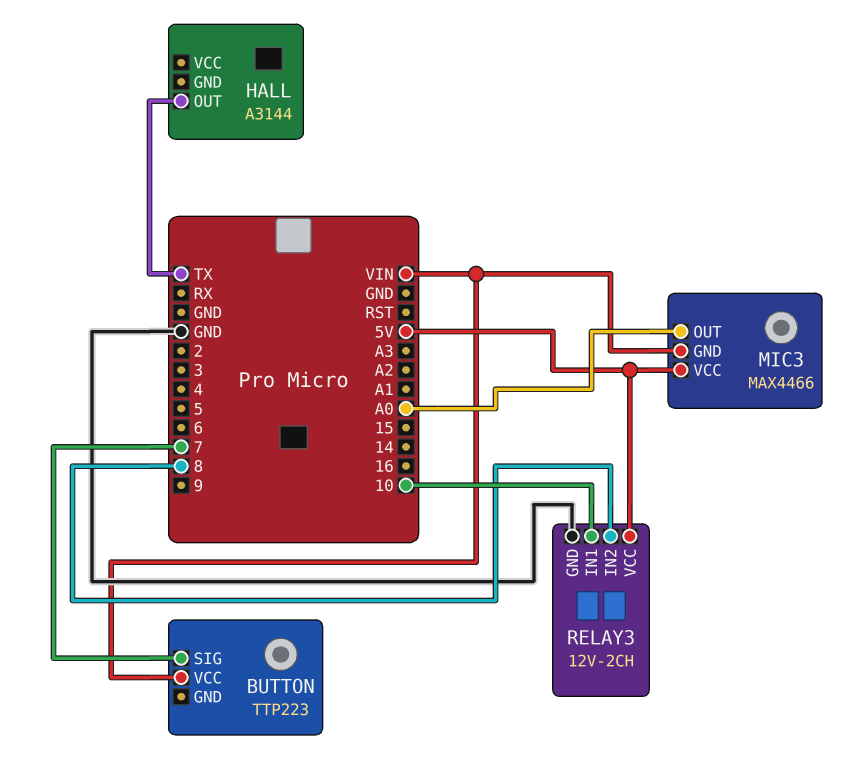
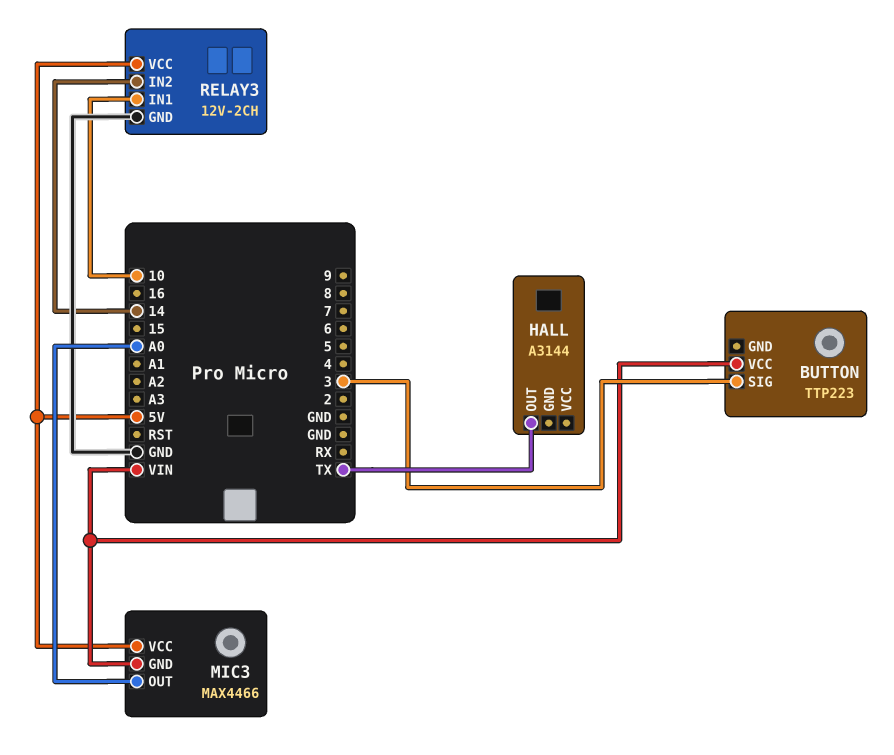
BUTTON pin SIG: 7 -> 3
RELAY3 pin IN2: 8 -> 14

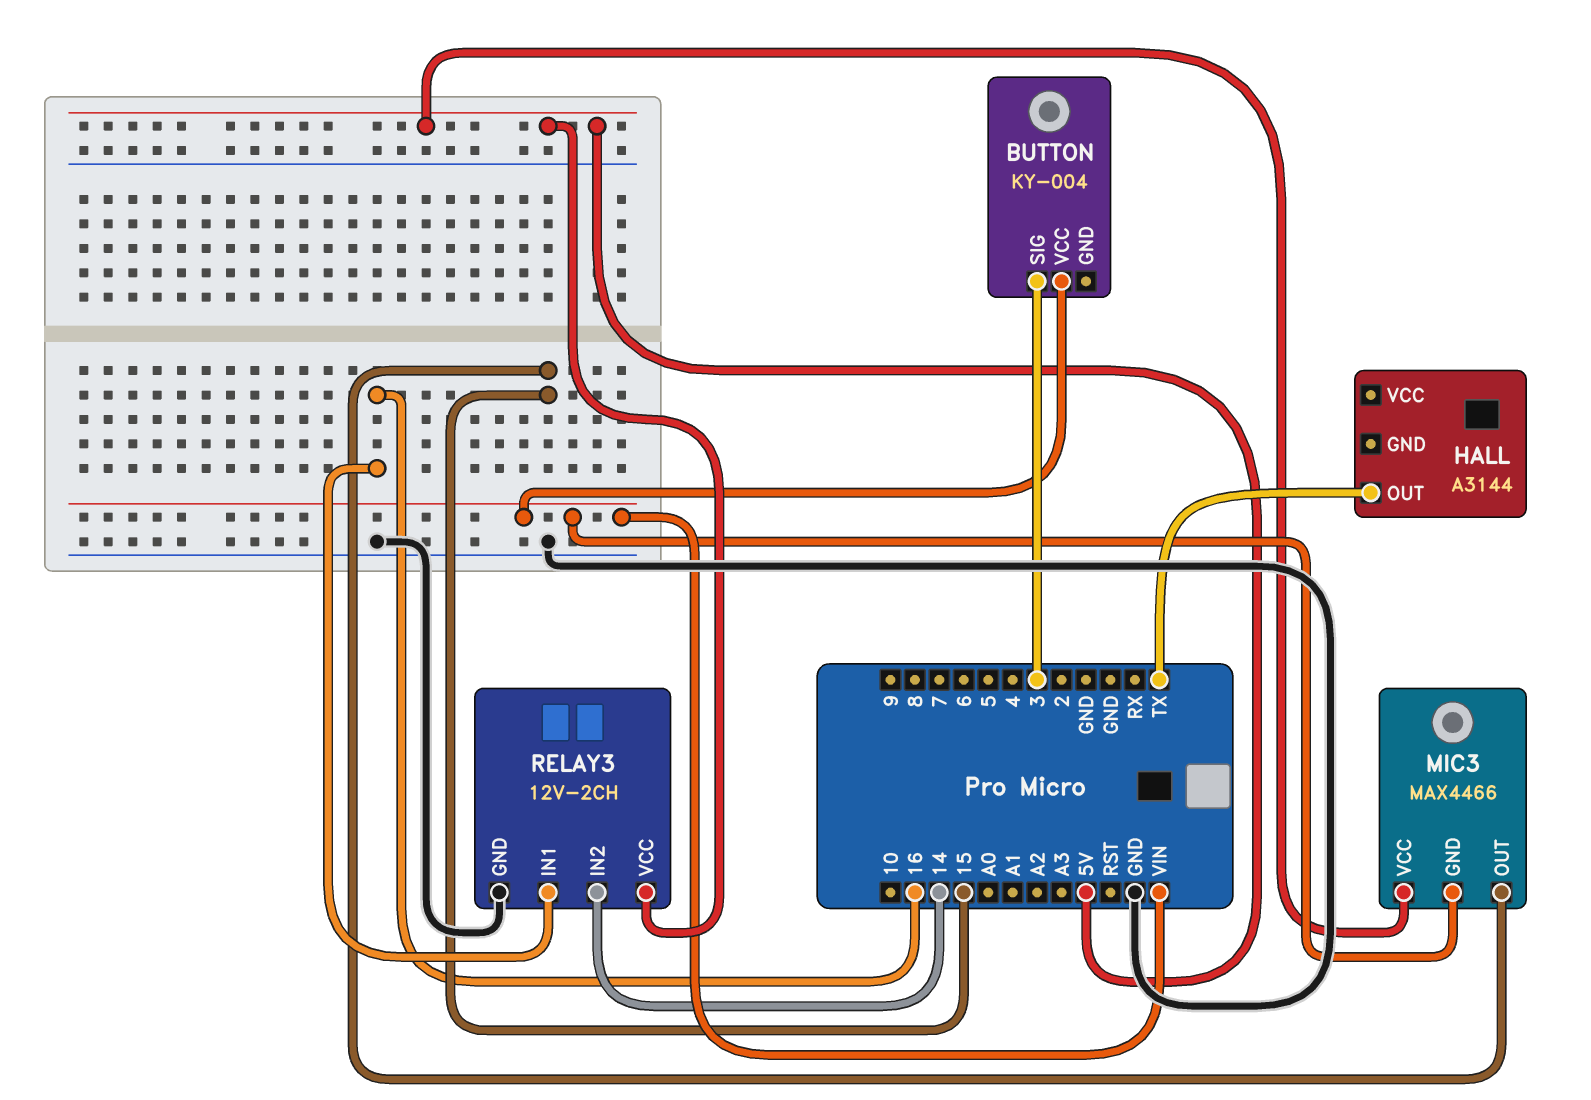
BUTTON: TTP223 -> KY-004
MIC3 pin OUT: A0 -> 15
RELAY3 pin IN1: 10 -> 16

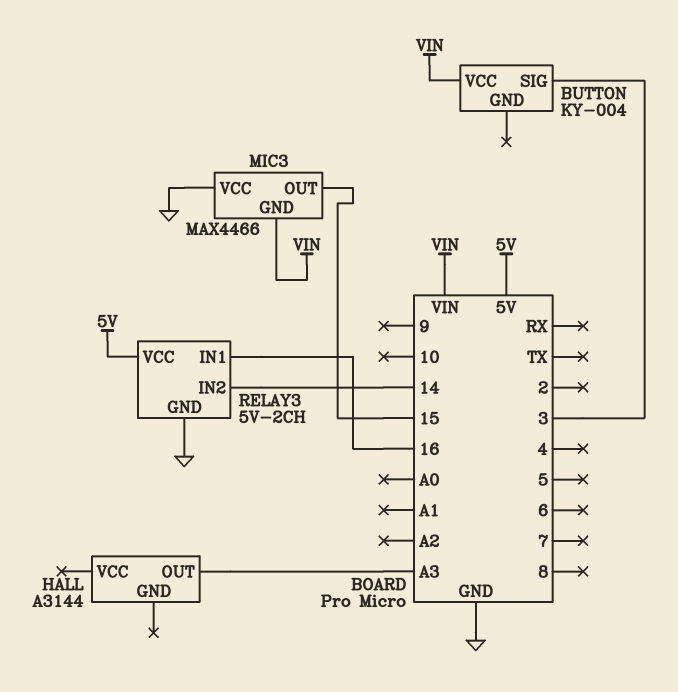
HALL pin OUT: TX -> A3
MIC3 pin VCC: 5V -> GND
RELAY3: 12V-2CH -> 5V-2CH

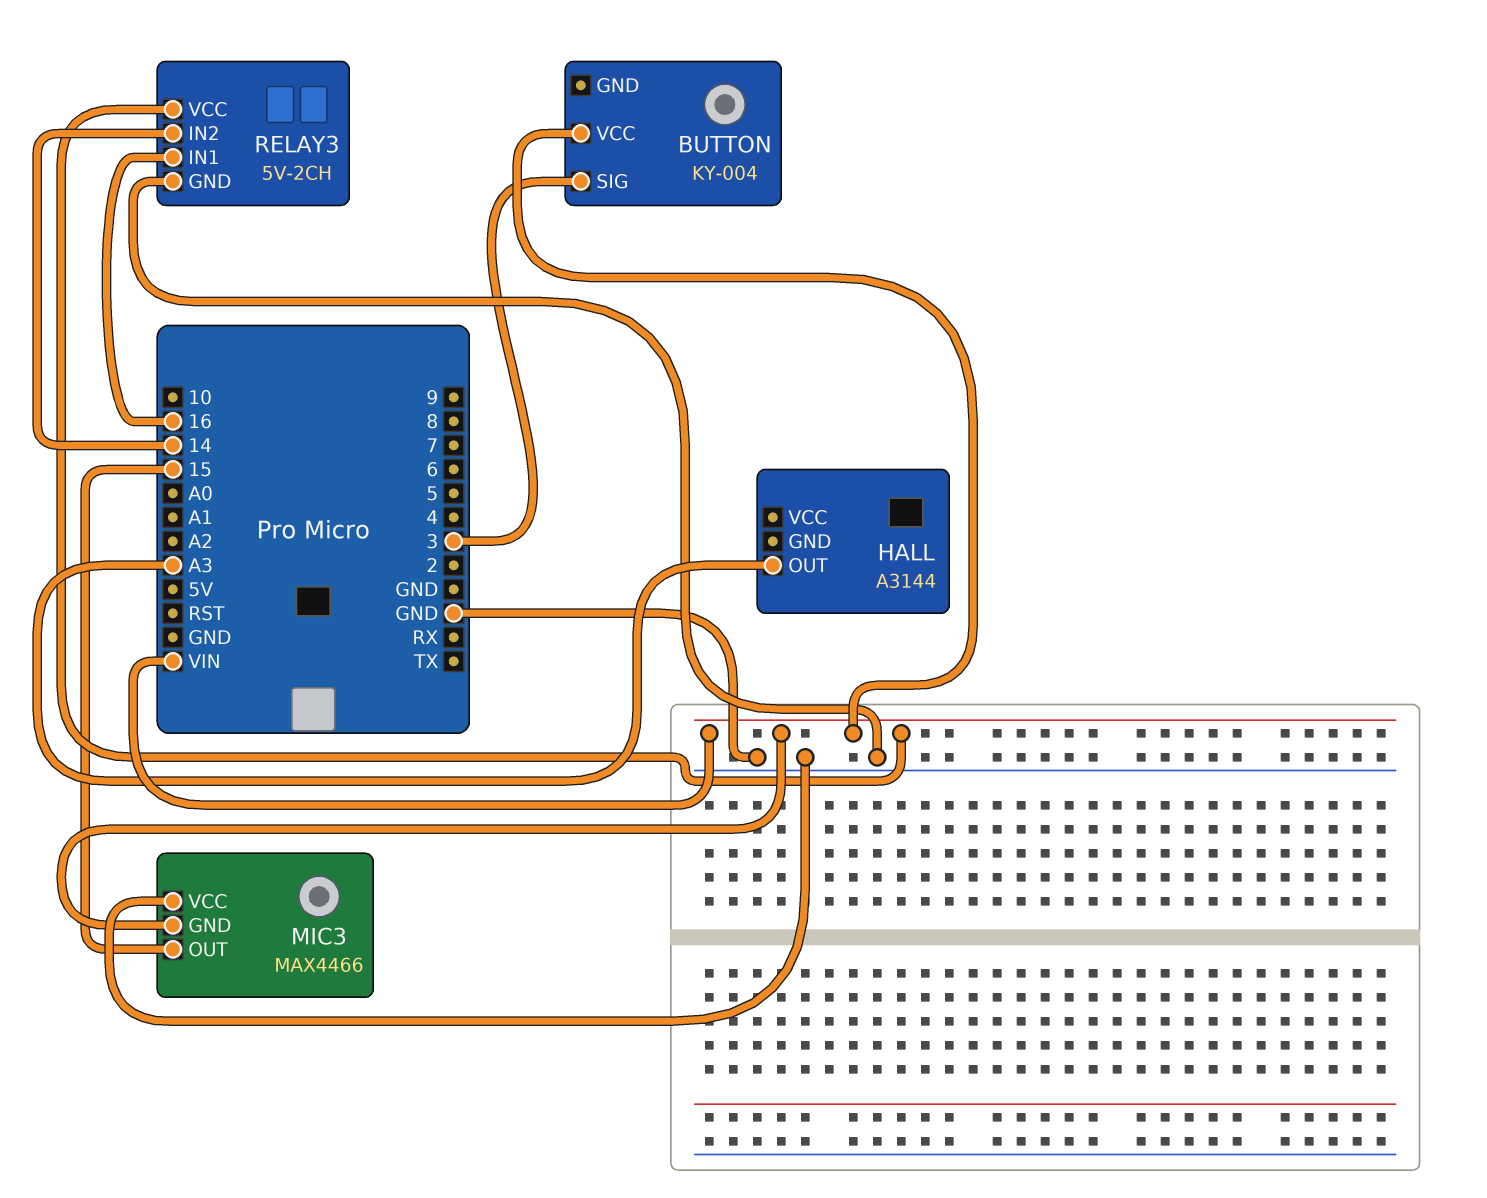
RELAY3 pin VCC: 5V -> VIN

